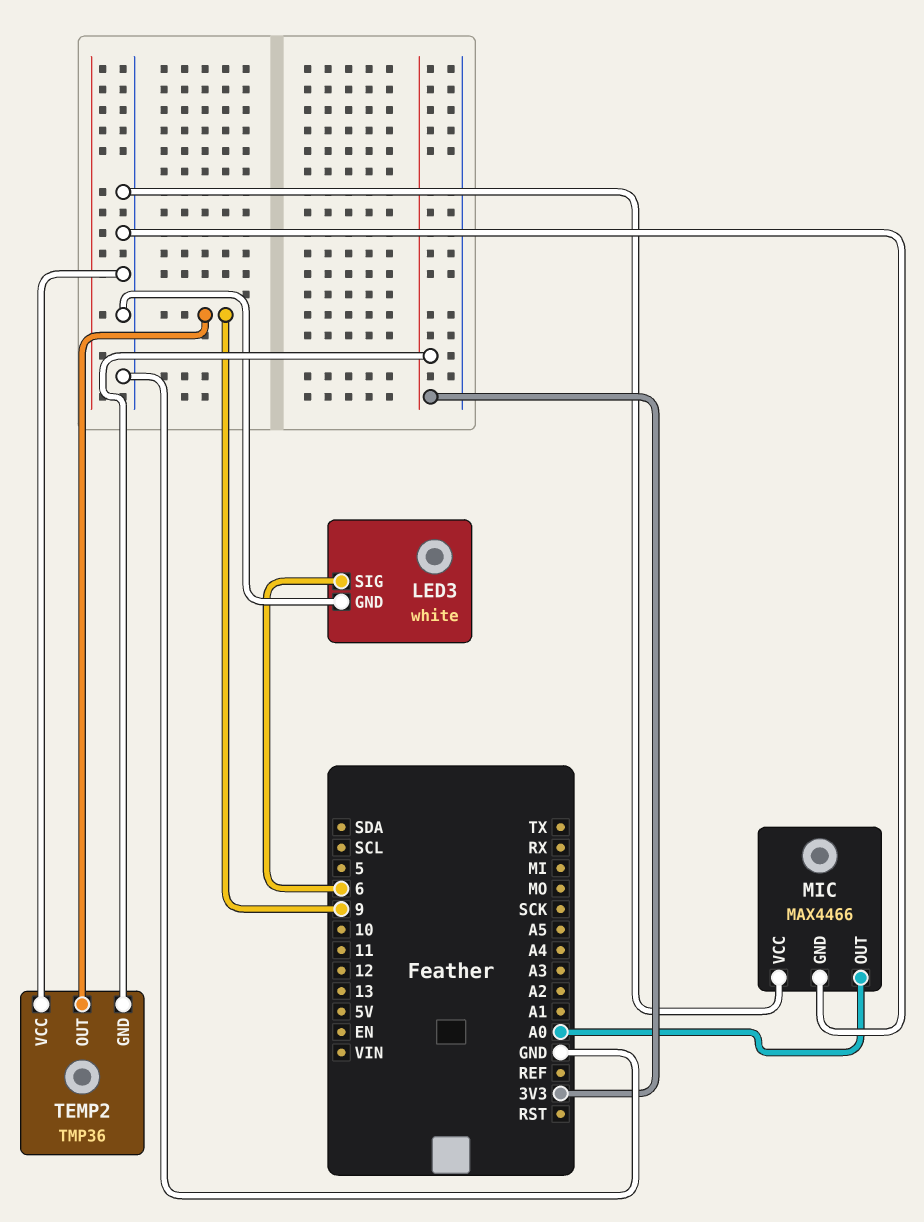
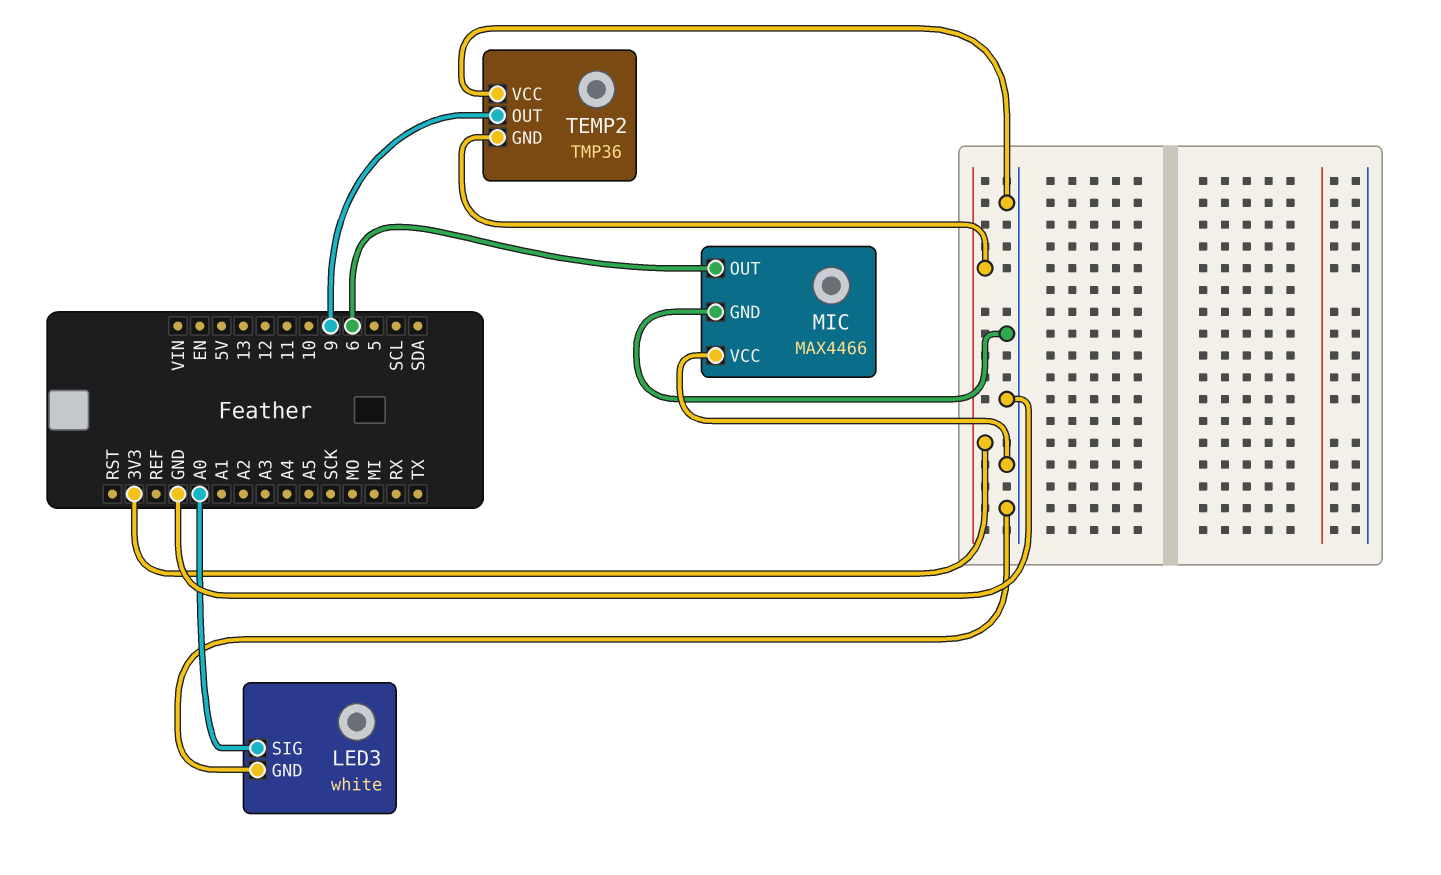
LED3 pin SIG: 6 -> A0
MIC pin OUT: A0 -> 6

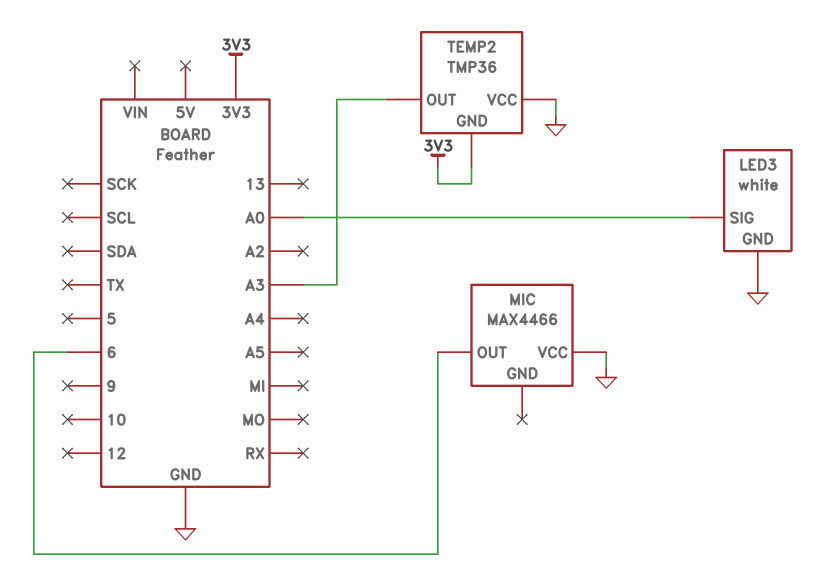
MIC pin GND: GND -> none
TEMP2 pin OUT: 9 -> A3

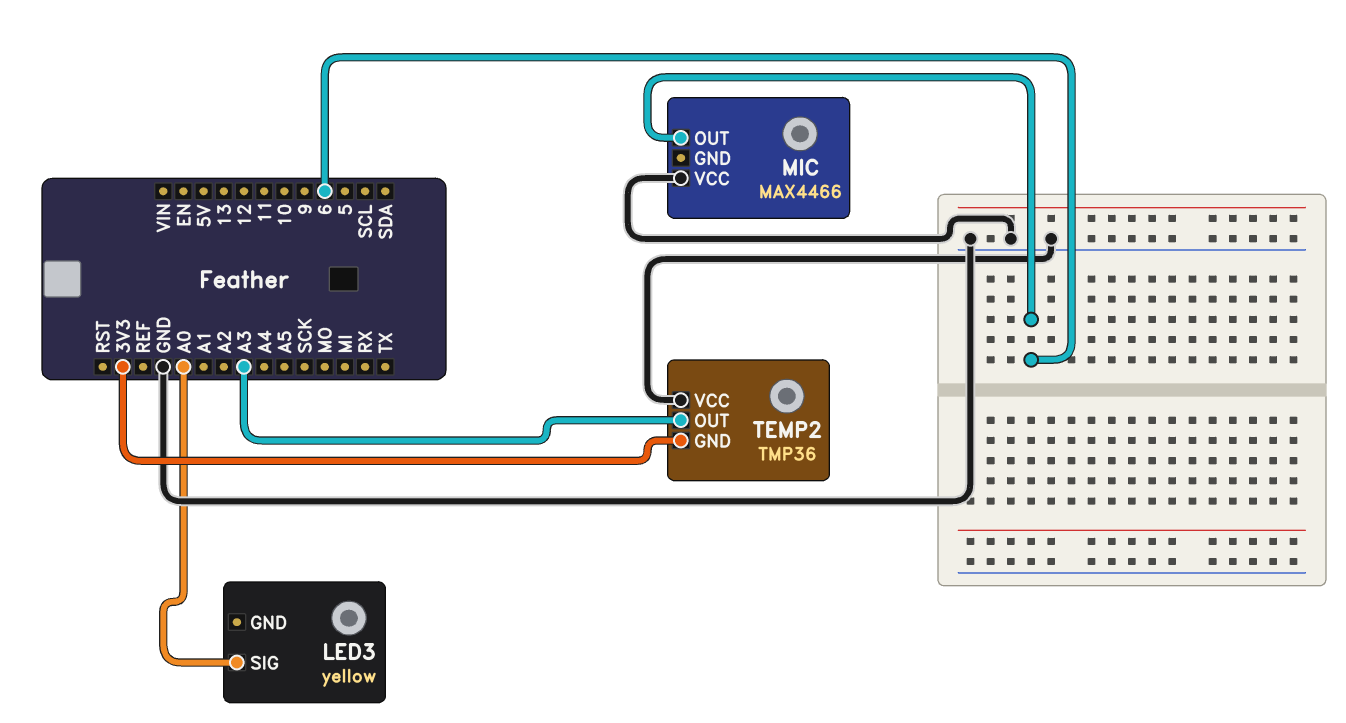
LED3: white -> yellow
LED3 pin GND: GND -> none

